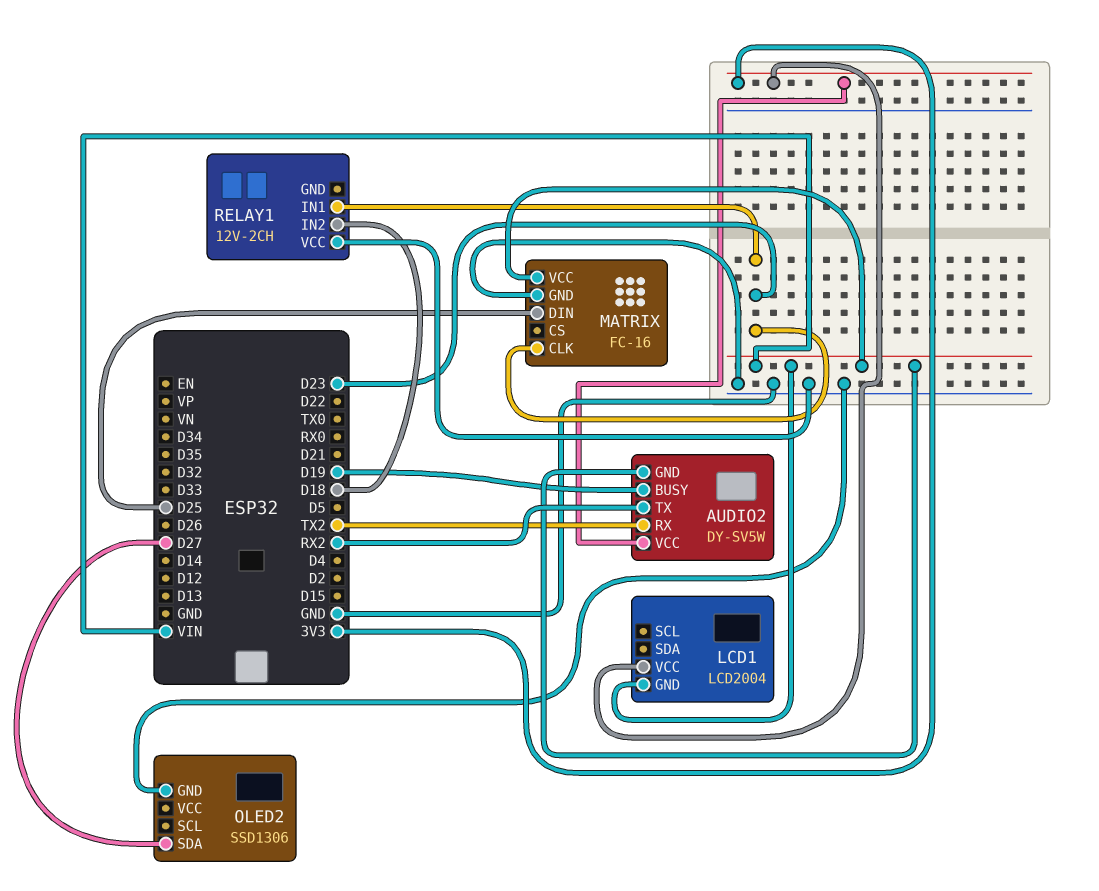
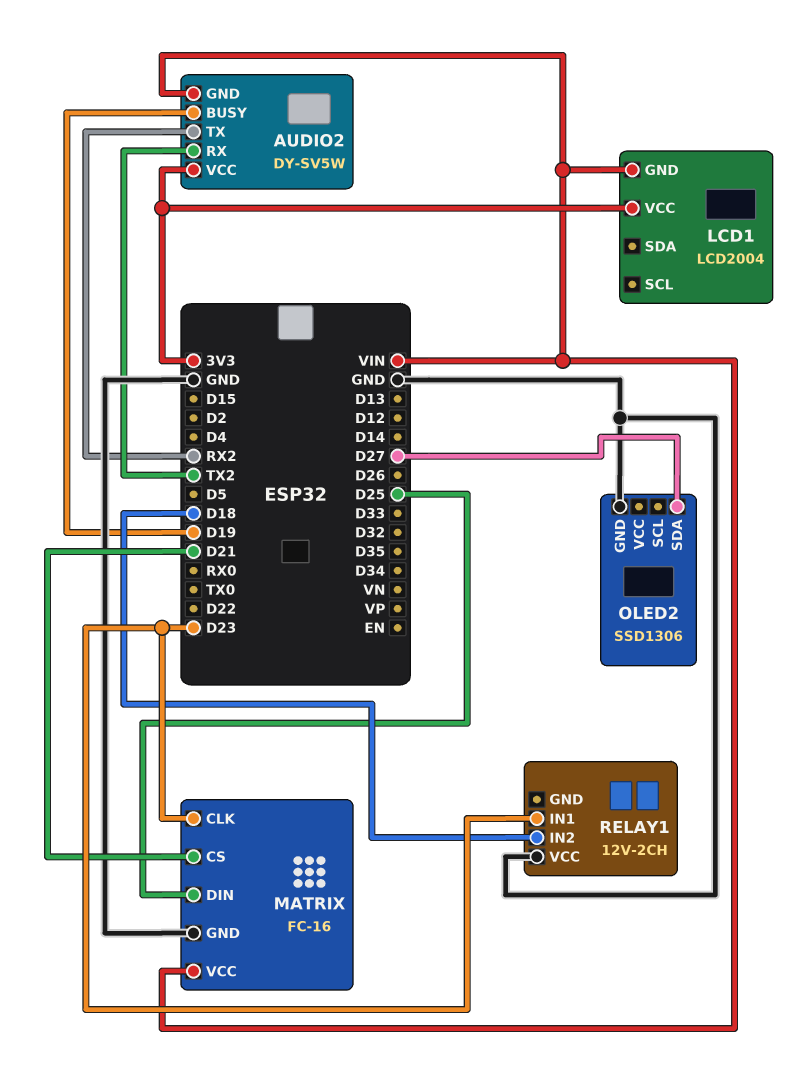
MATRIX pin CS: none -> D21

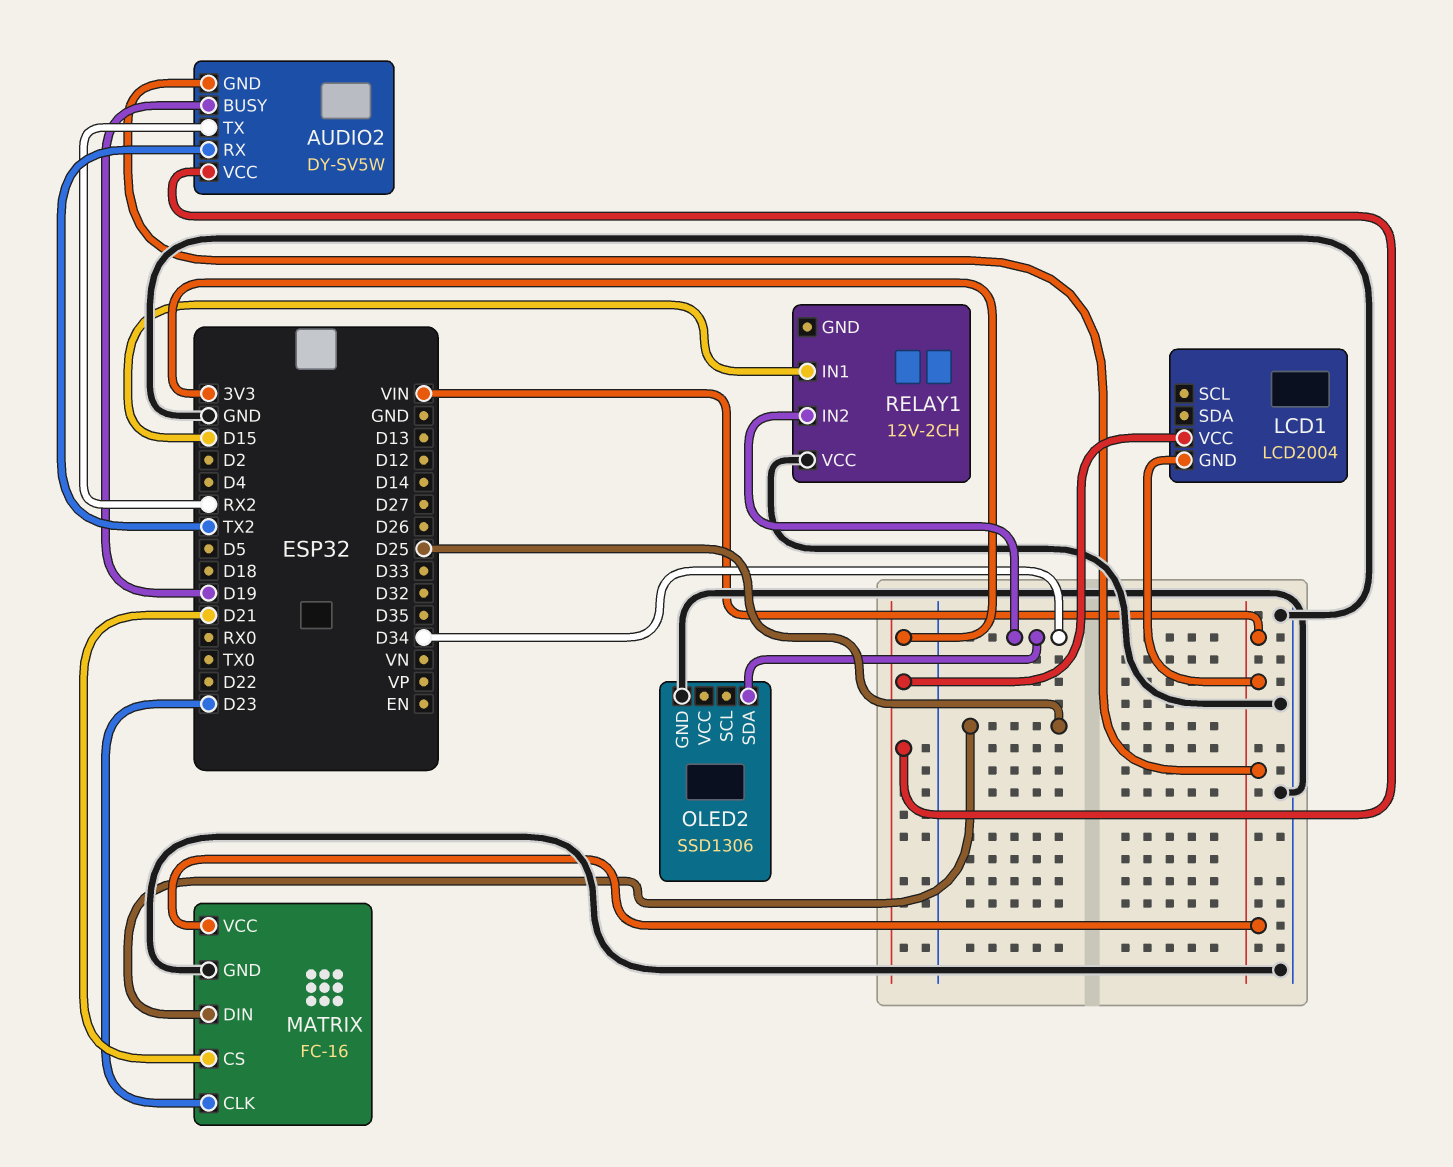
OLED2 pin SDA: D27 -> D34
RELAY1 pin IN1: D23 -> D15
RELAY1 pin IN2: D18 -> D34

